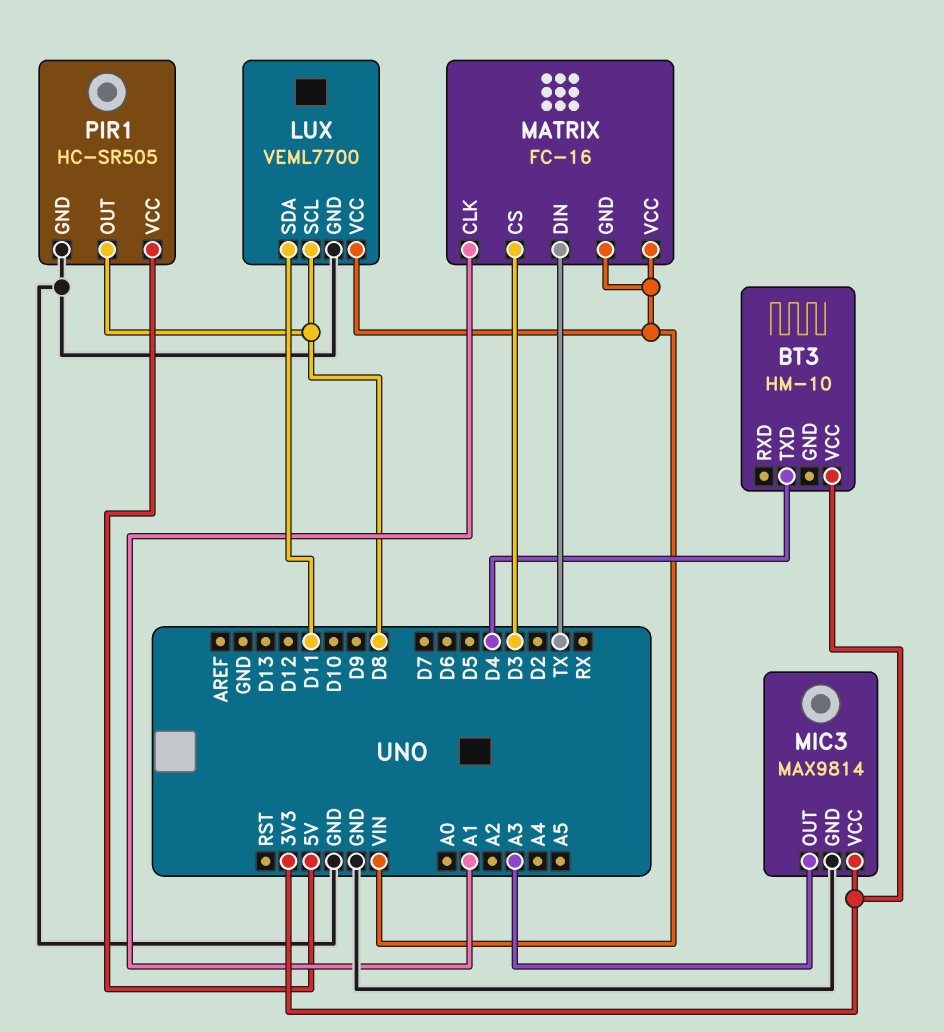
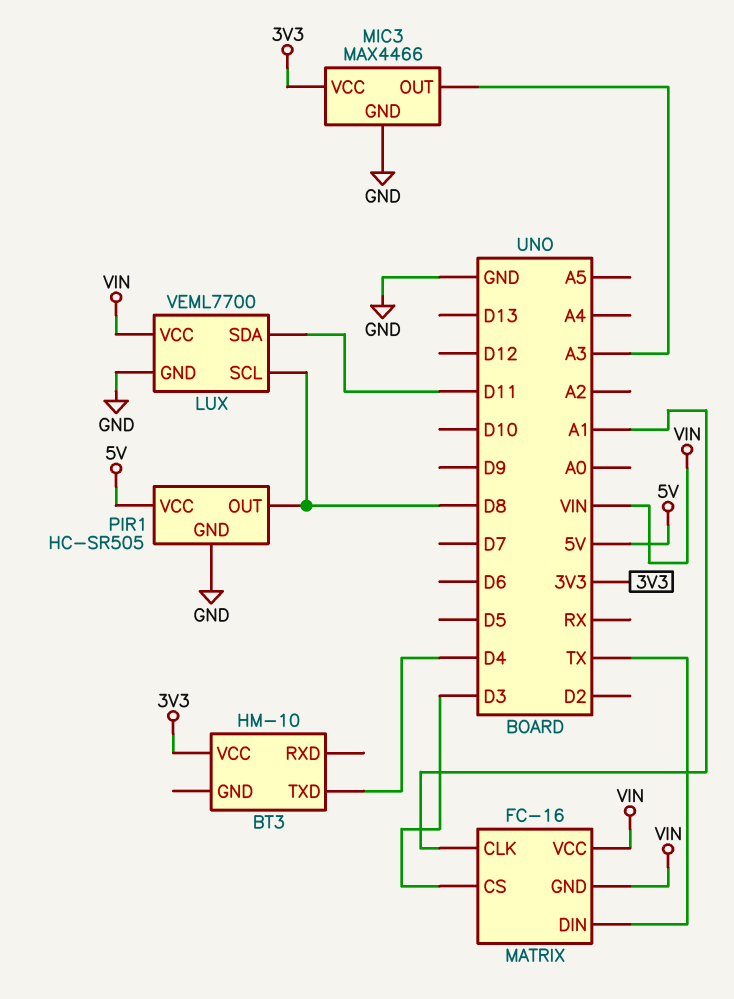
MIC3: MAX9814 -> MAX4466

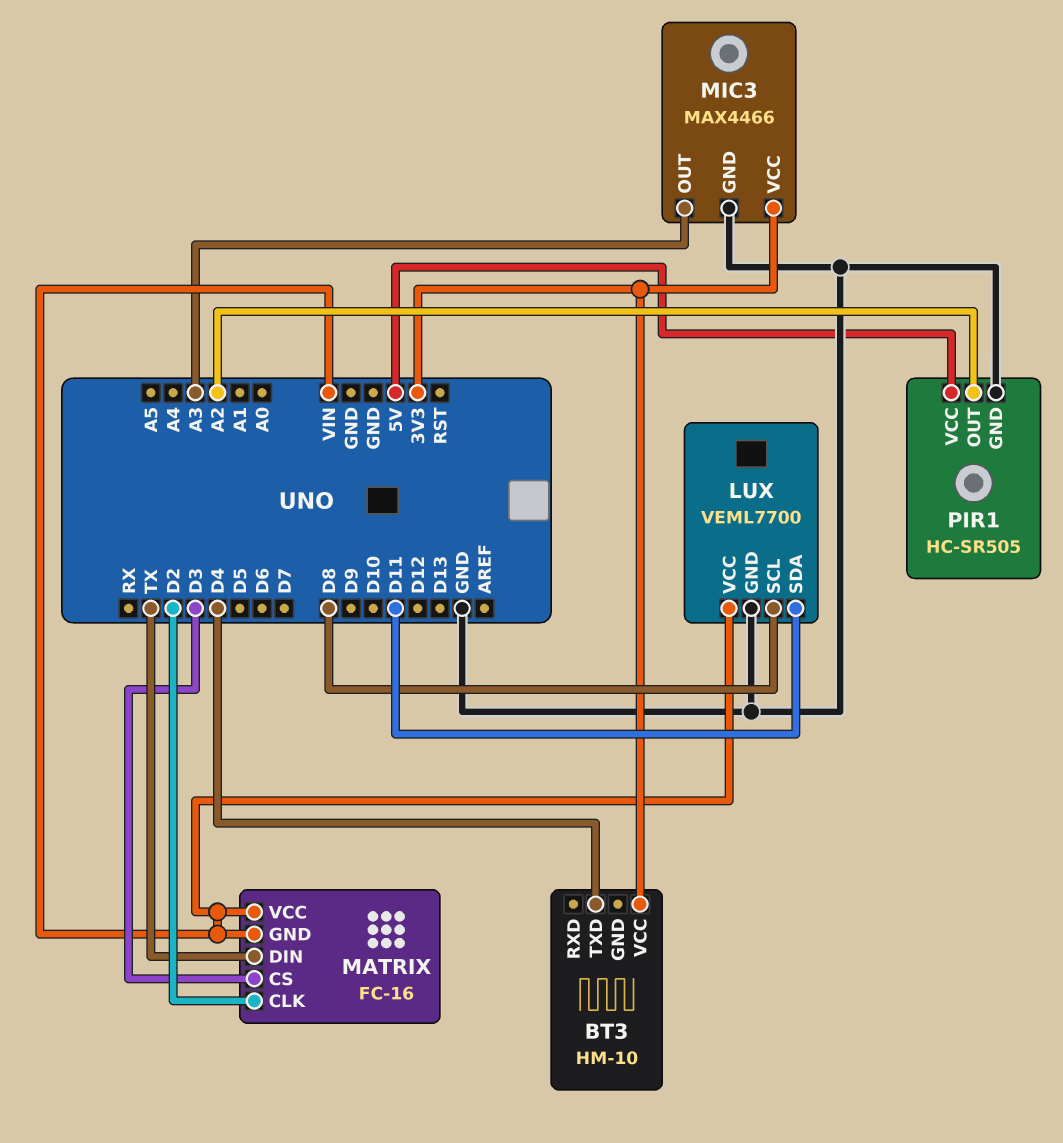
MATRIX pin CLK: A1 -> D2
PIR1 pin OUT: D8 -> A2

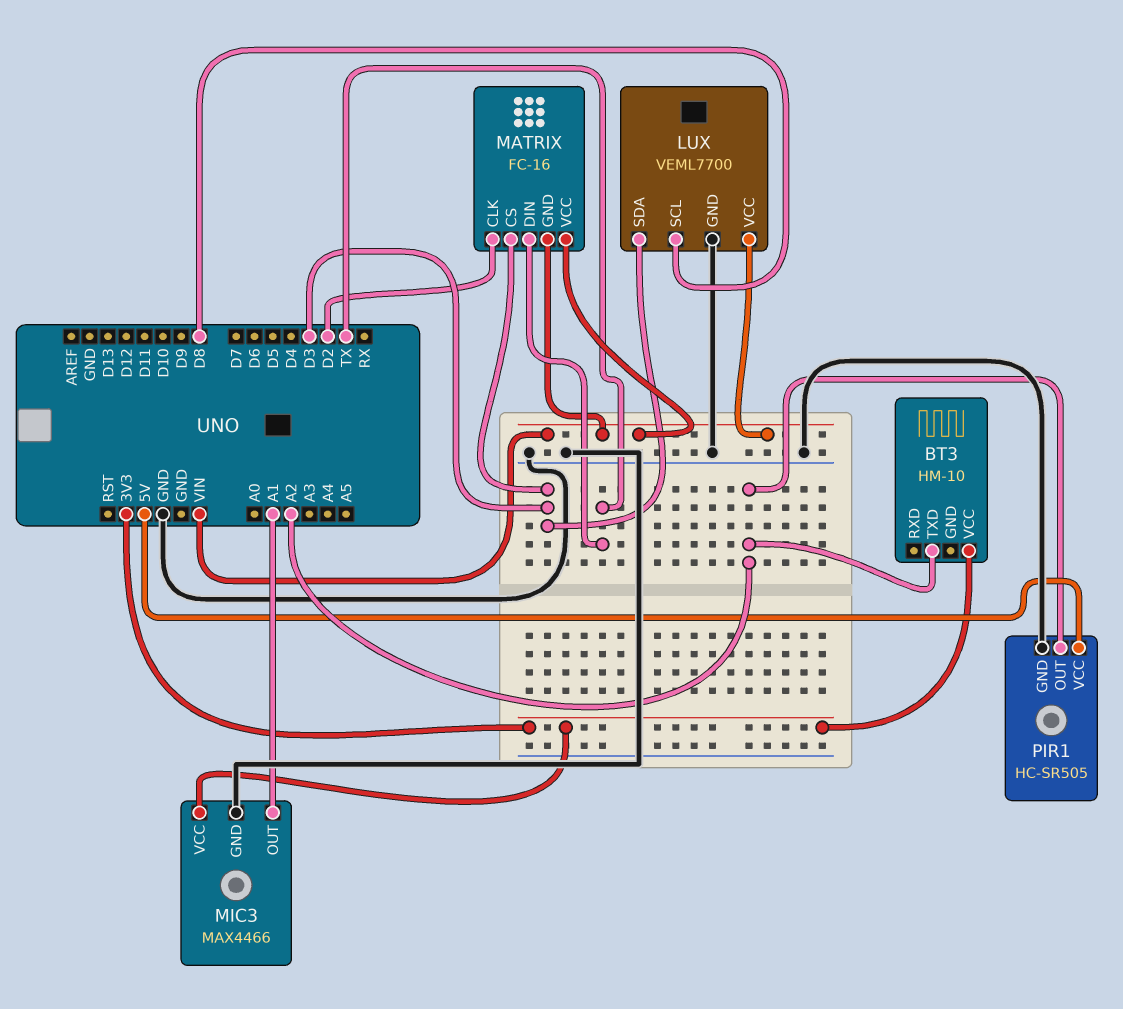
BT3 pin TXD: D4 -> A2
LUX pin SDA: D11 -> D3
MIC3 pin OUT: A3 -> A1

